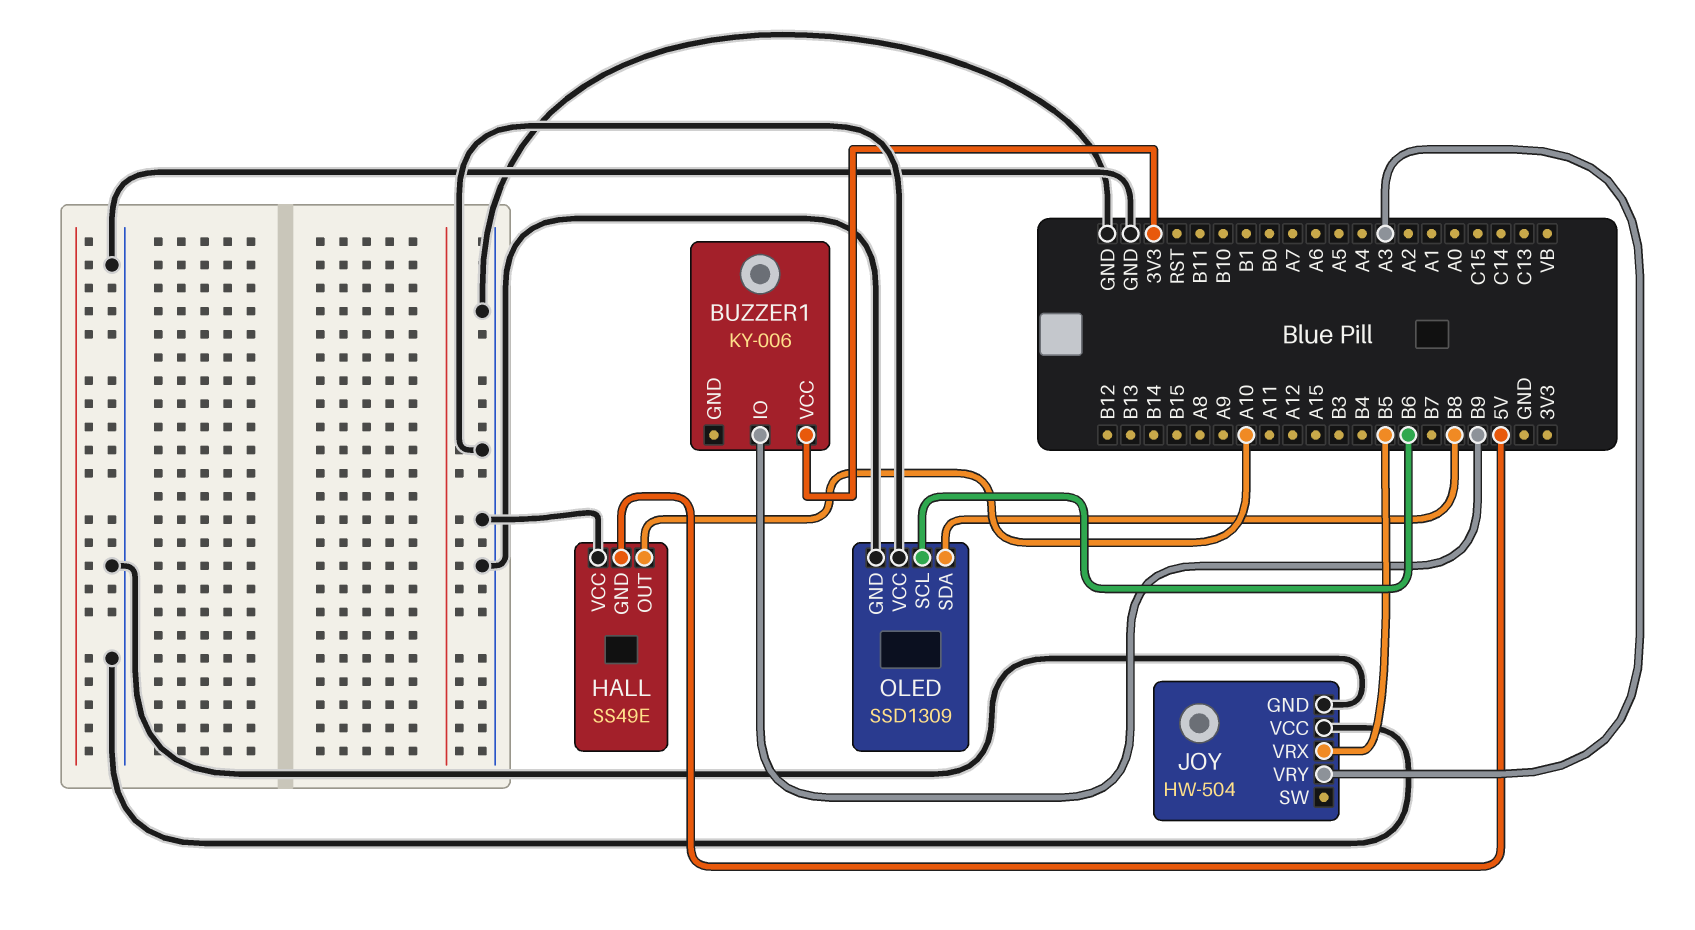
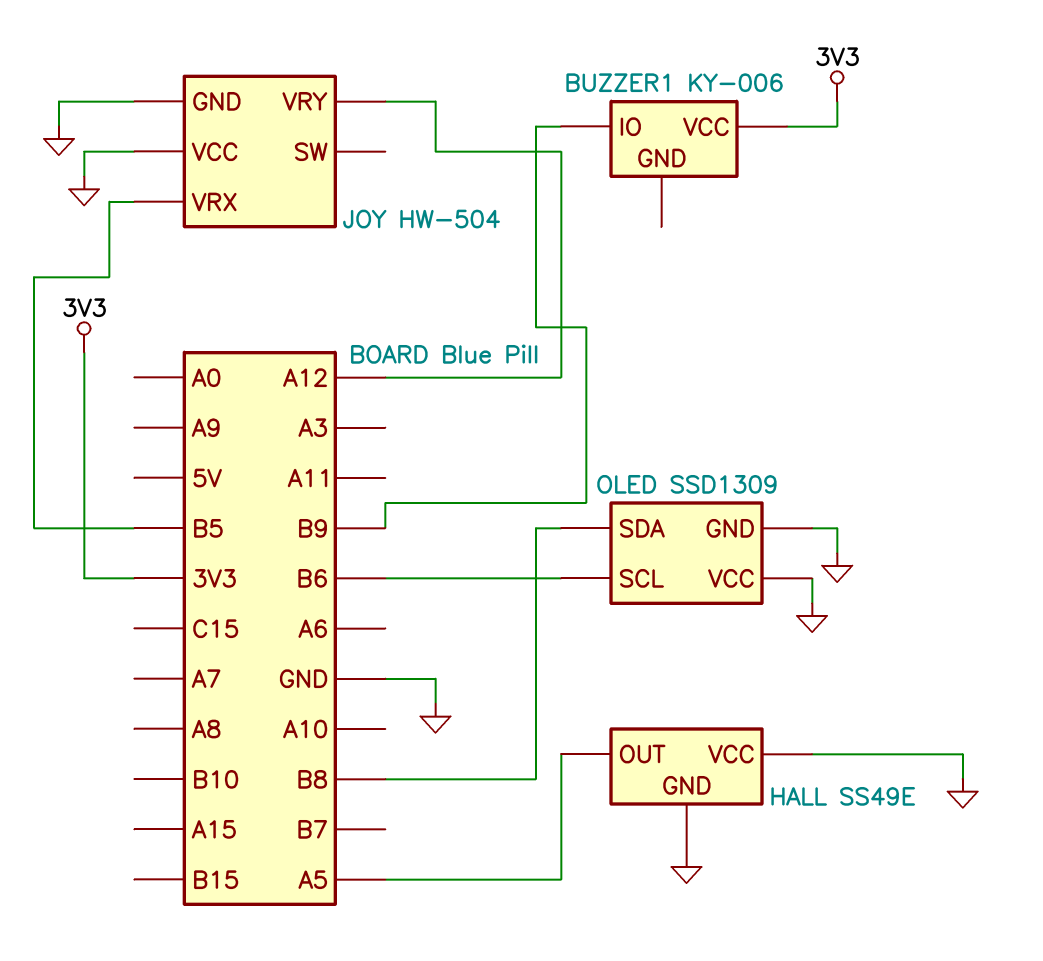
HALL pin GND: 5V -> GND
HALL pin OUT: A10 -> A5
JOY pin VRY: A3 -> A12

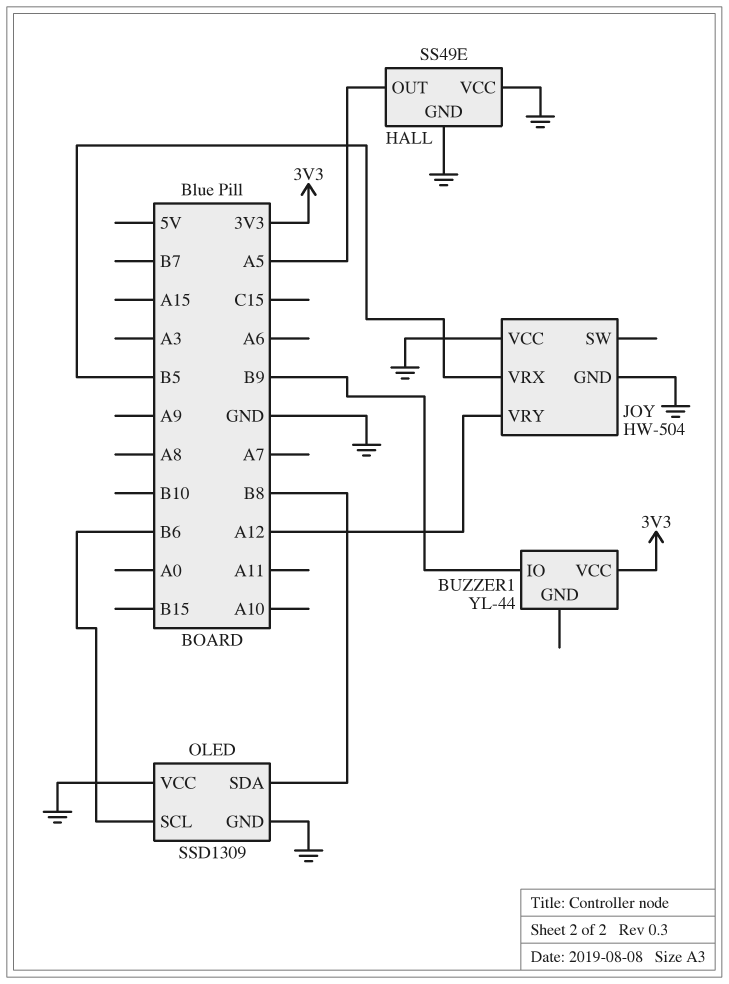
BUZZER1: KY-006 -> YL-44

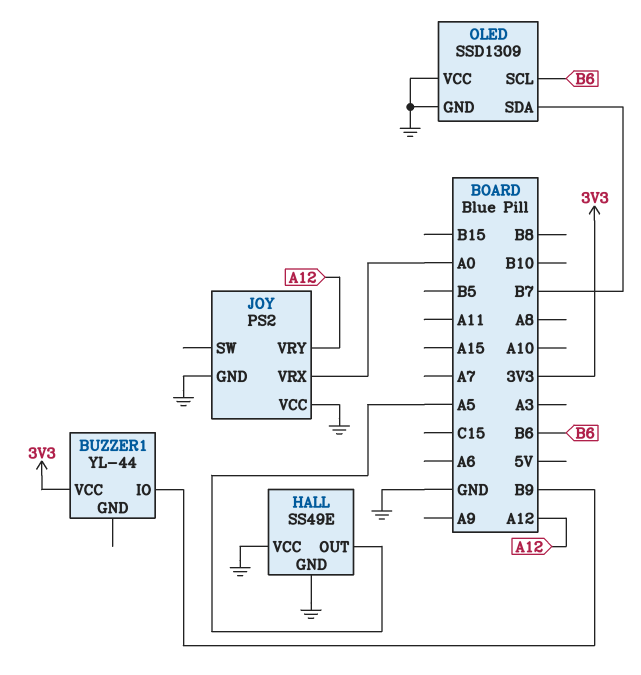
JOY: HW-504 -> PS2
JOY pin VRX: B5 -> A0
OLED pin SDA: B8 -> B7

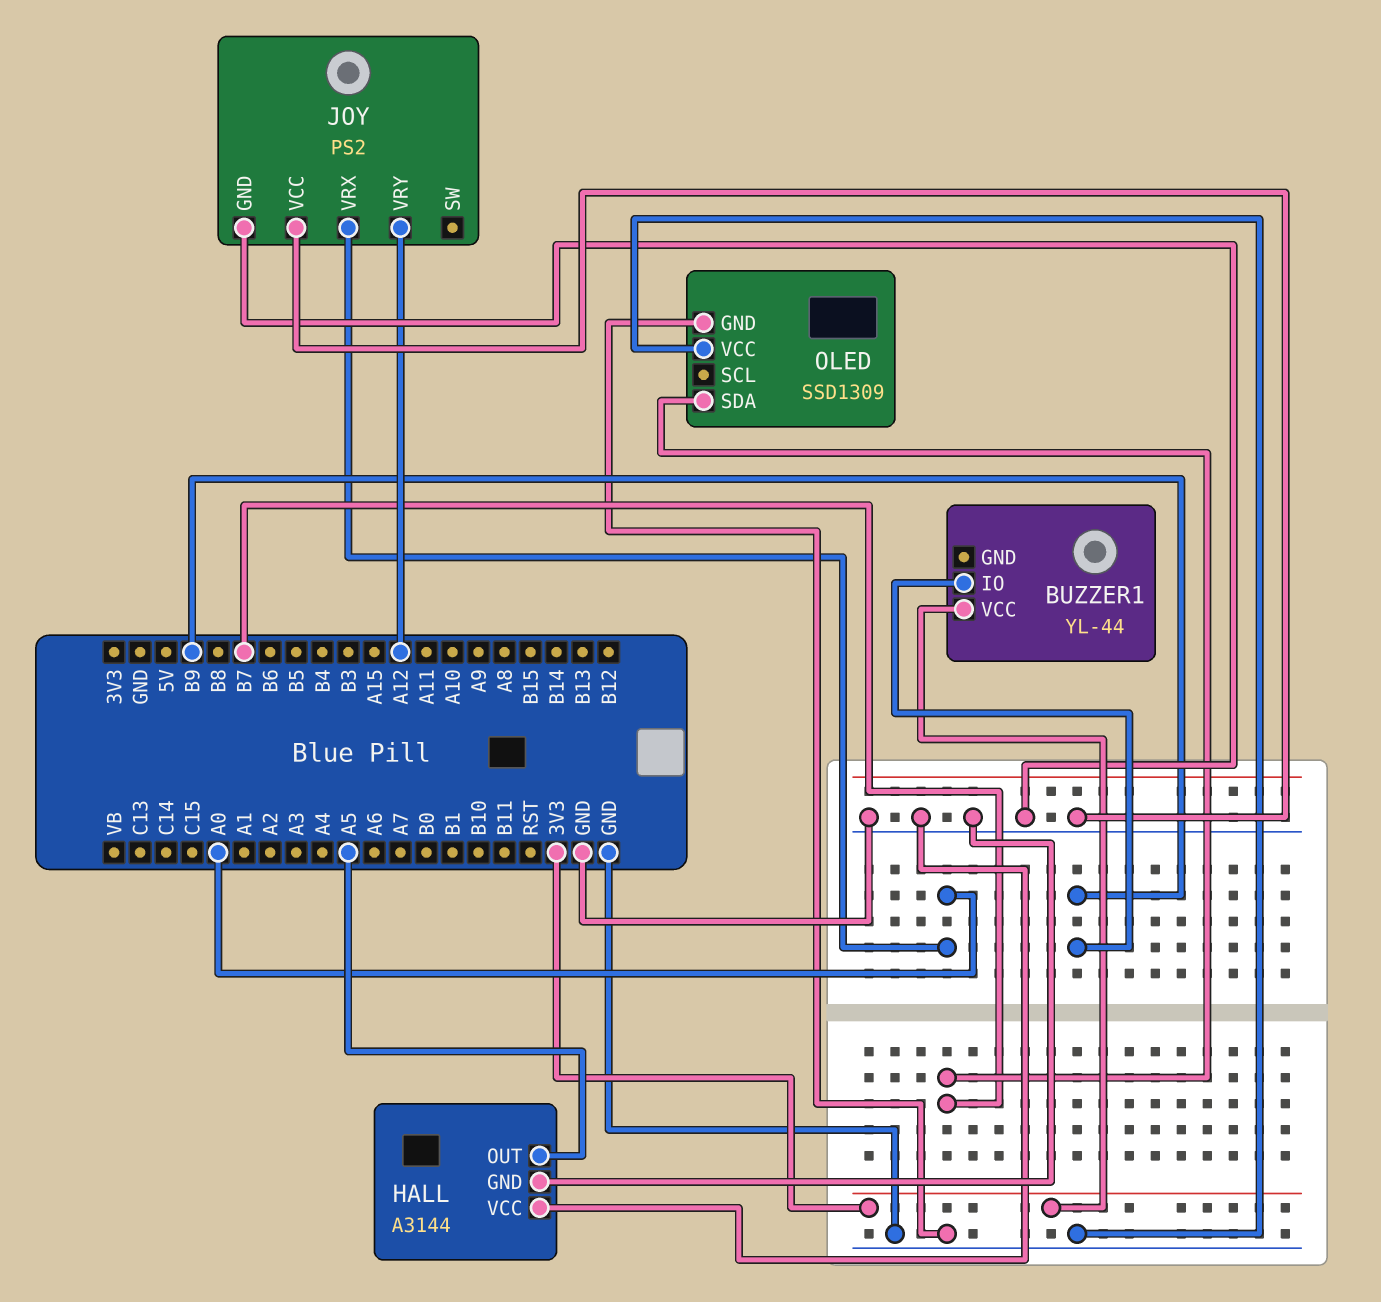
HALL: SS49E -> A3144
OLED pin SCL: B6 -> none

